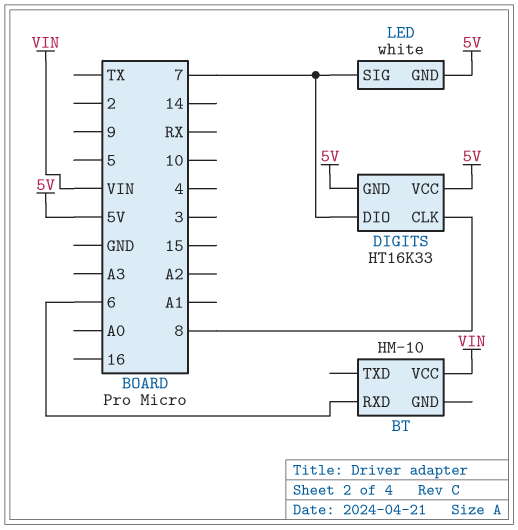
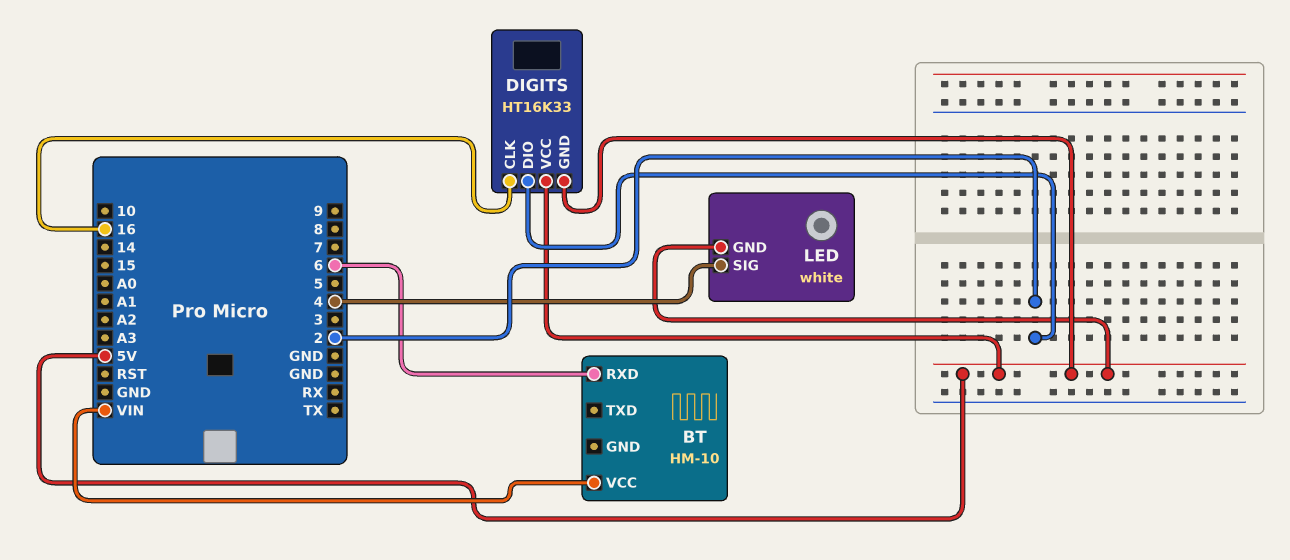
DIGITS pin CLK: 8 -> 16
DIGITS pin DIO: 7 -> 2
LED pin SIG: 7 -> 4

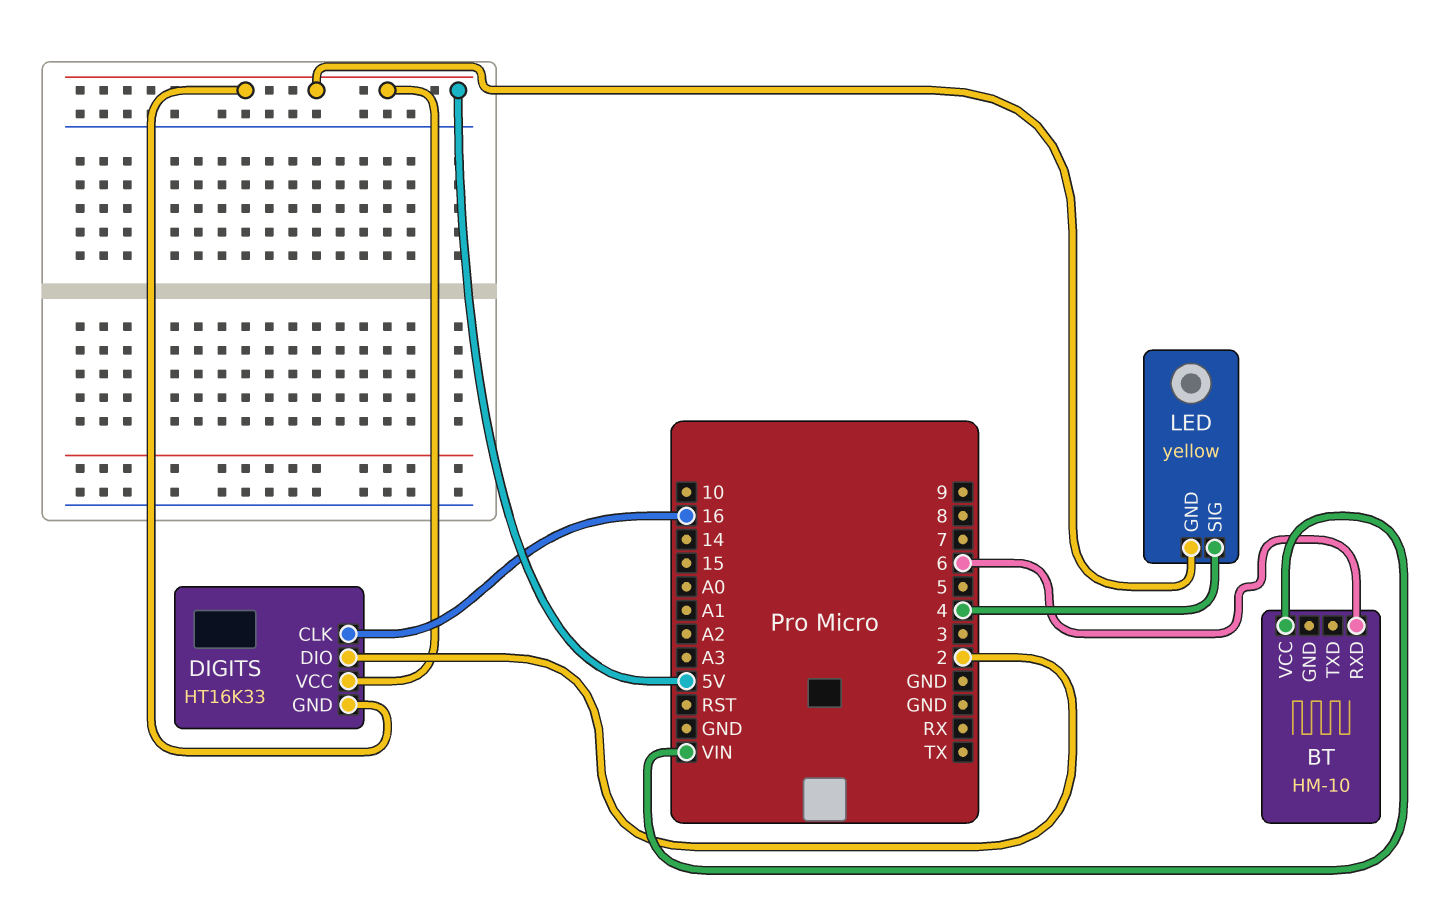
LED: white -> yellow

